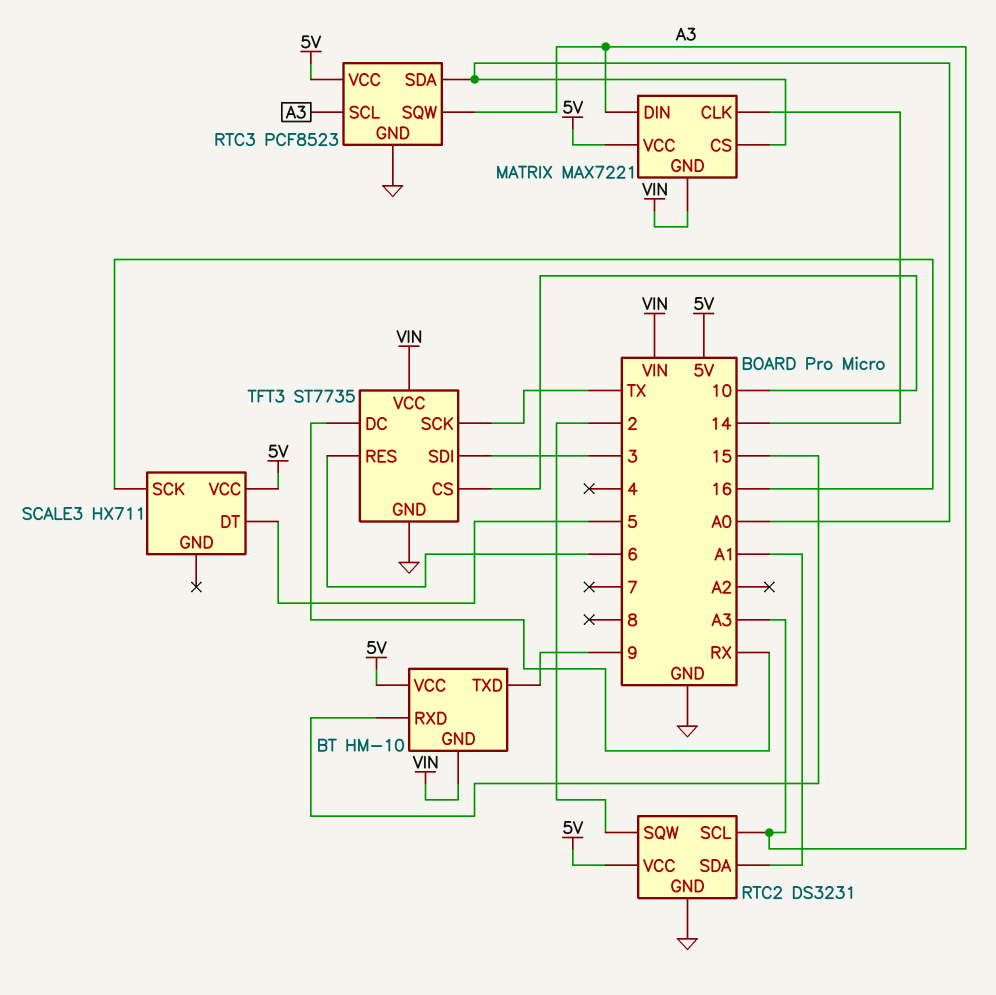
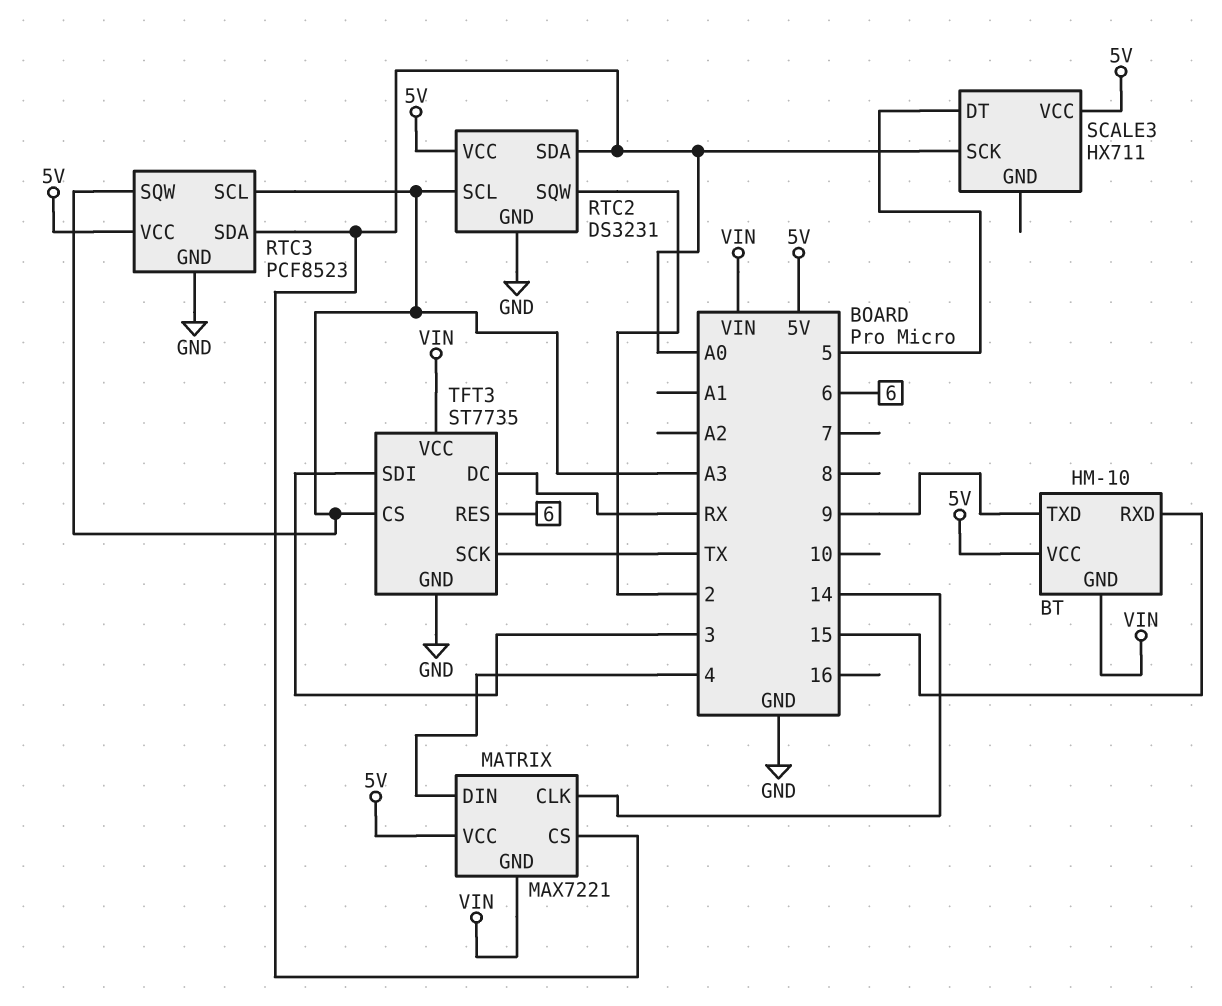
MATRIX pin DIN: A3 -> 4
RTC2 pin SDA: A1 -> A0
SCALE3 pin SCK: 16 -> A0
TFT3 pin CS: 10 -> A3

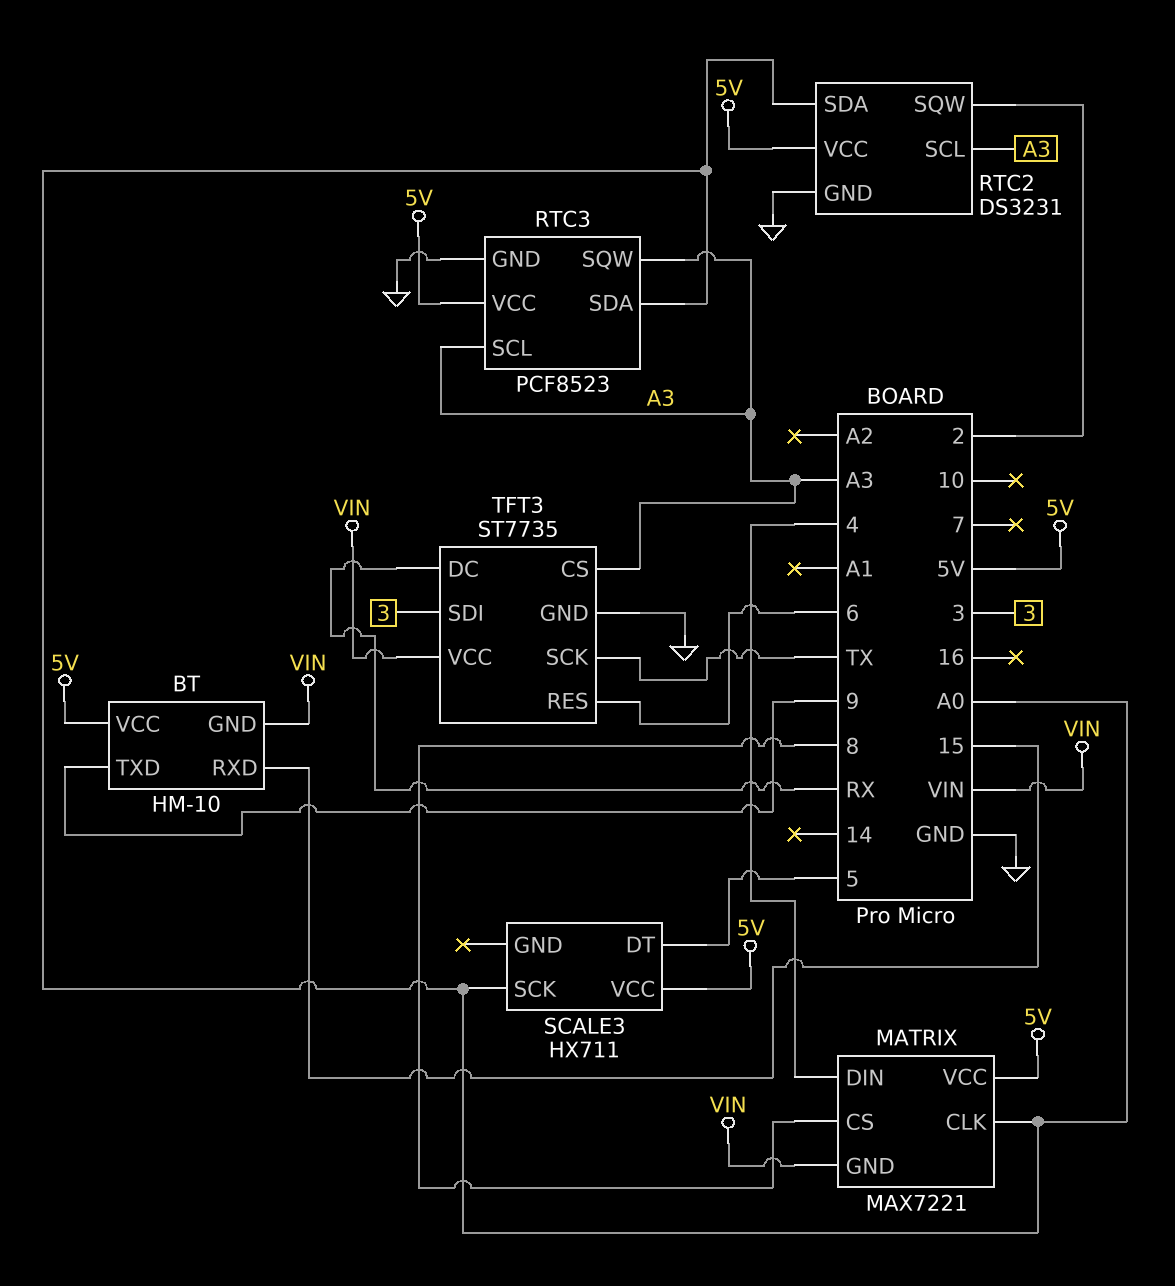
MATRIX pin CLK: 14 -> A0
MATRIX pin CS: A0 -> 8

